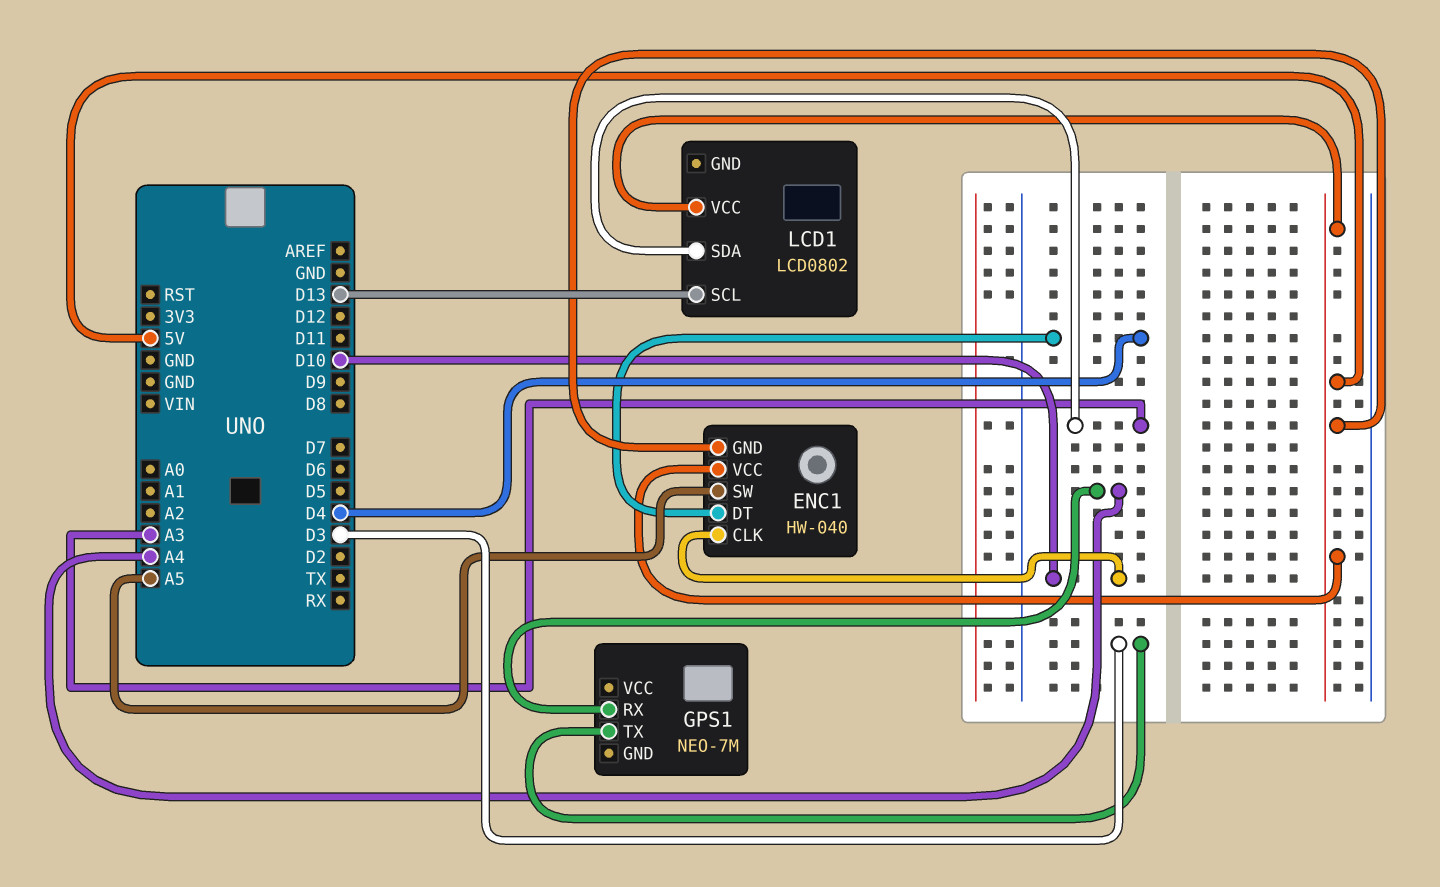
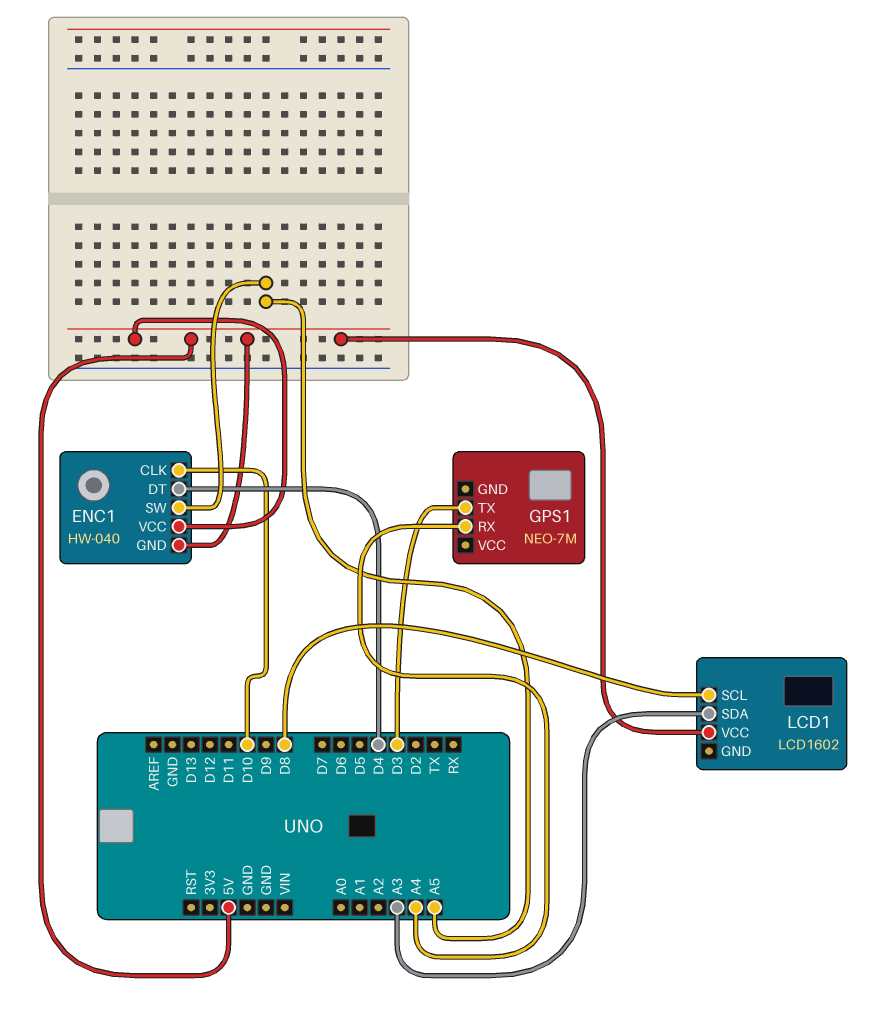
LCD1: LCD0802 -> LCD1602
LCD1 pin SCL: D13 -> D8

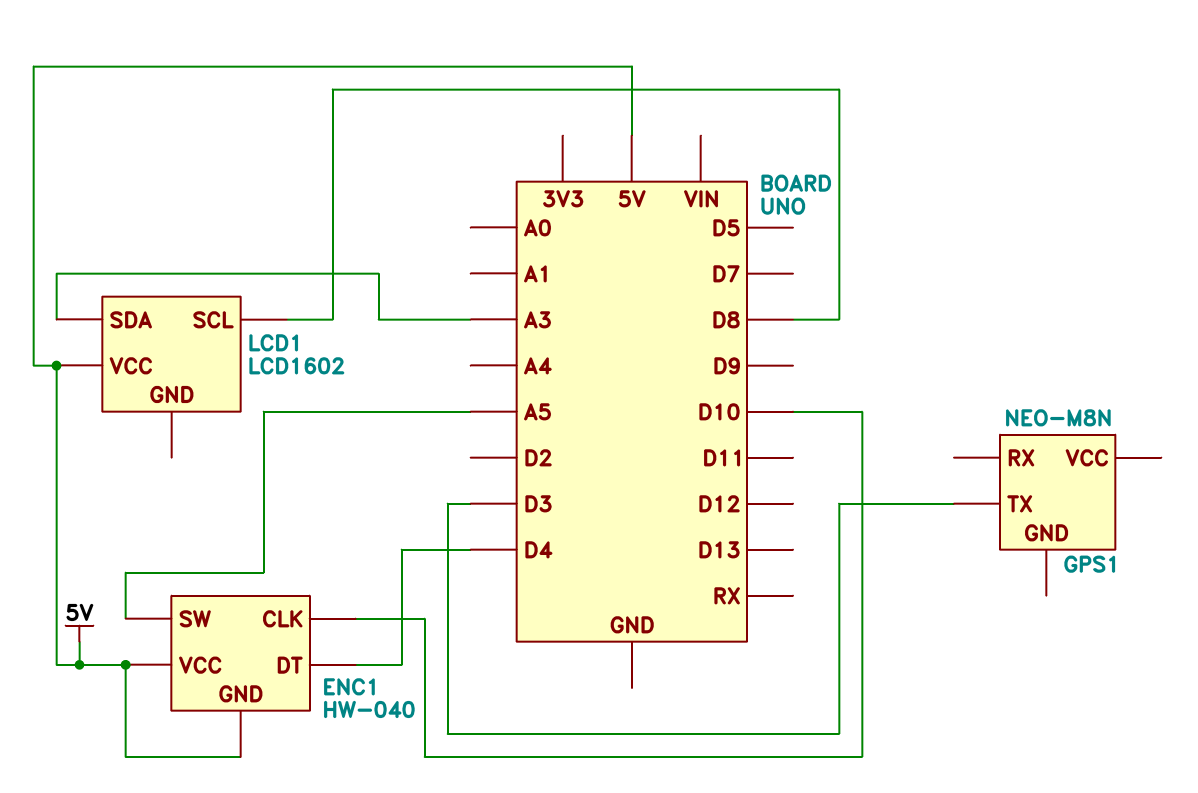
GPS1: NEO-7M -> NEO-M8N
GPS1 pin RX: A4 -> none

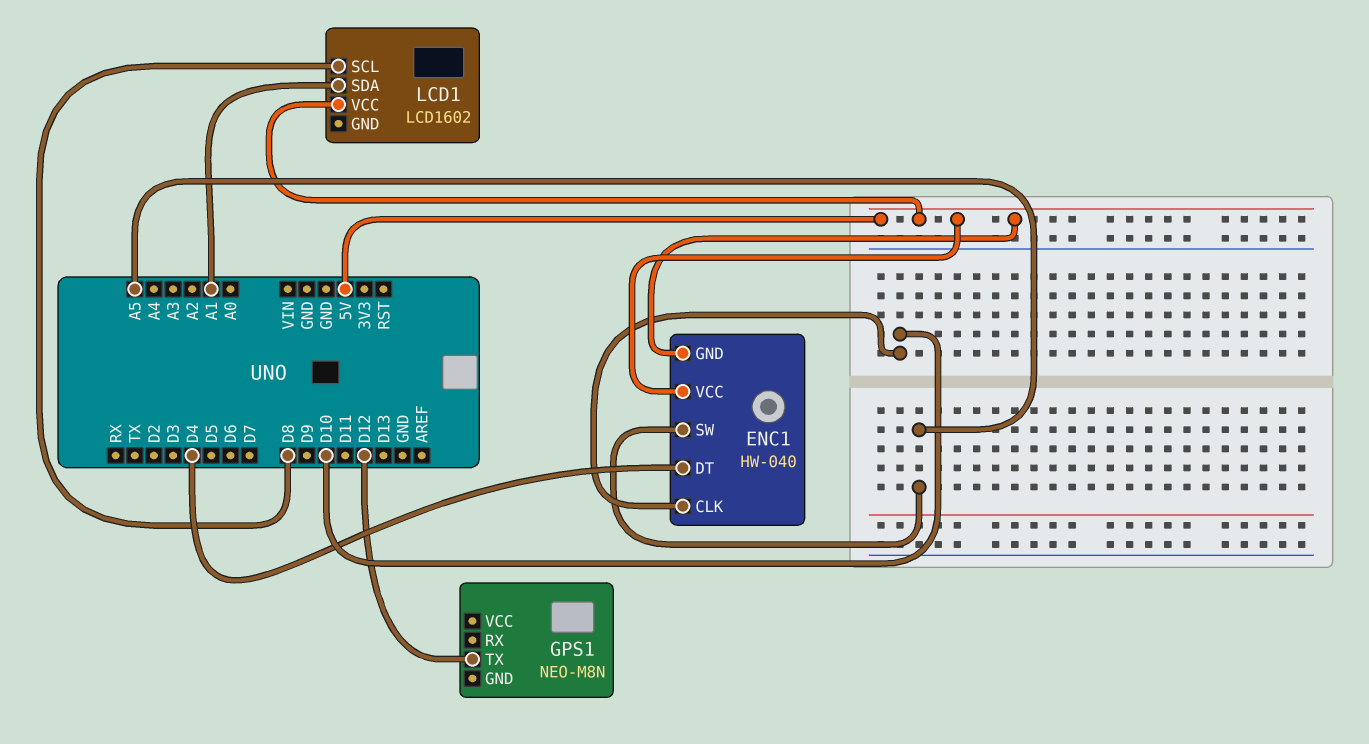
GPS1 pin TX: D3 -> D12
LCD1 pin SDA: A3 -> A1

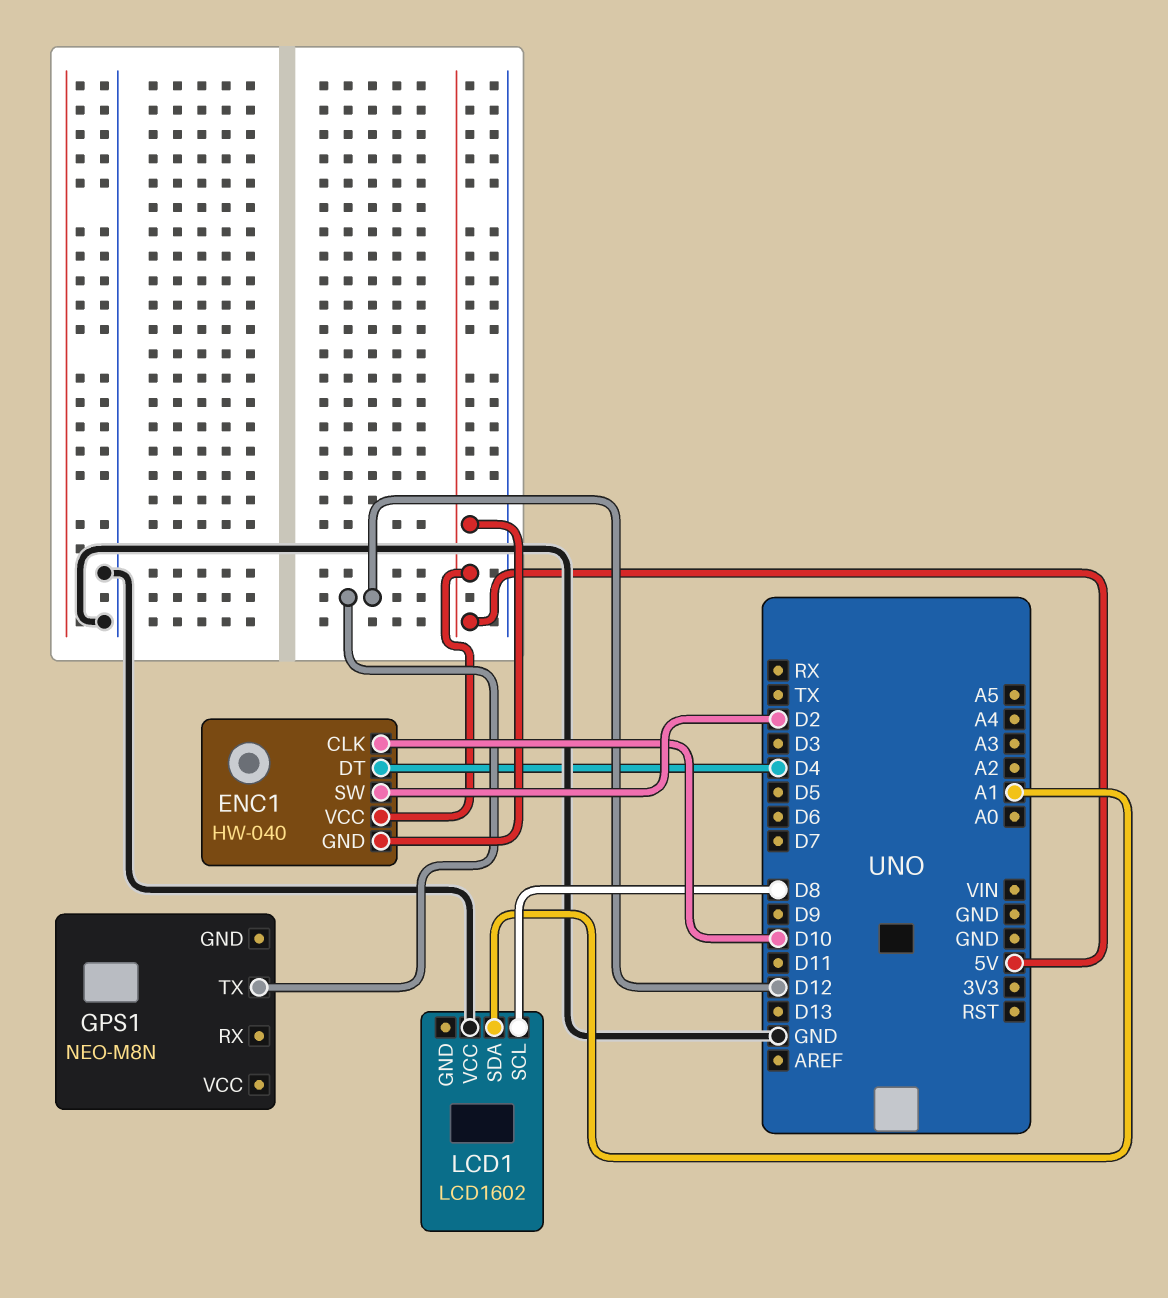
ENC1 pin SW: A5 -> D2
LCD1 pin VCC: 5V -> GND

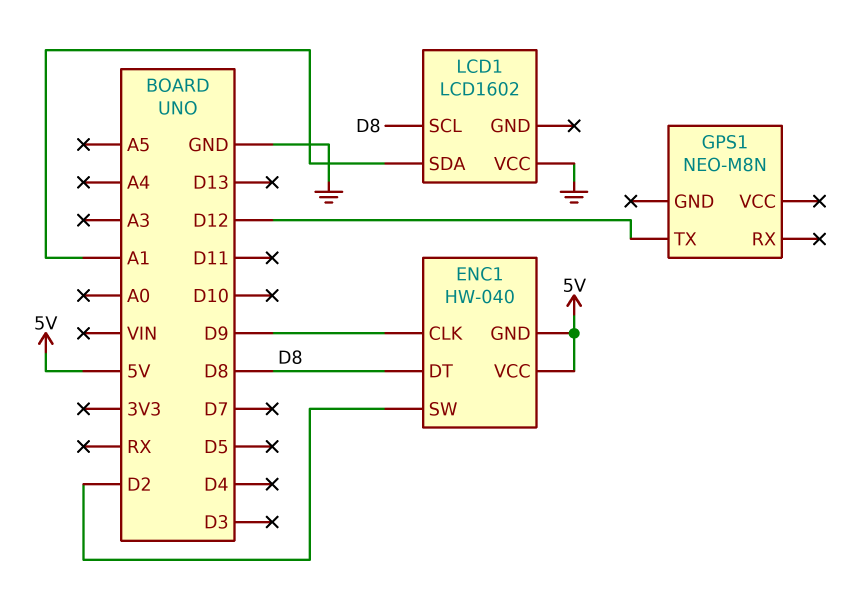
ENC1 pin CLK: D10 -> D9
ENC1 pin DT: D4 -> D8

